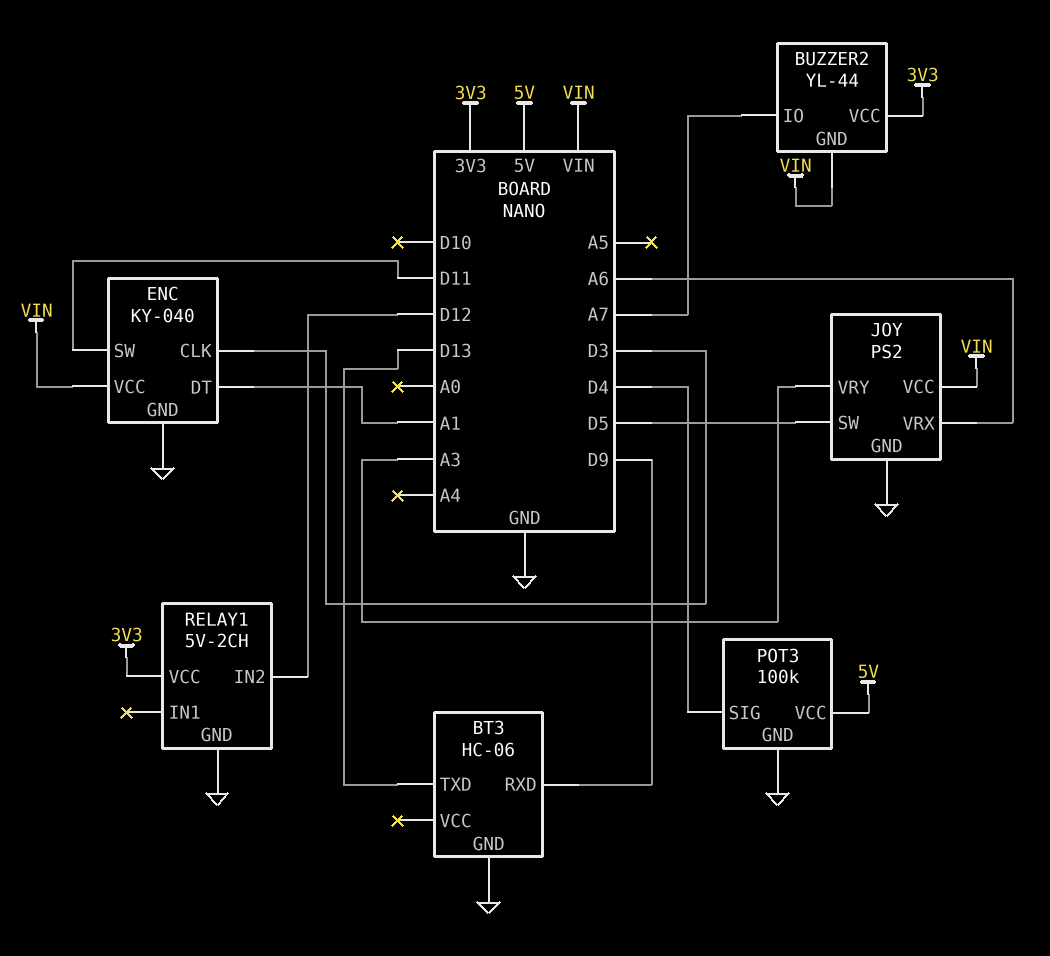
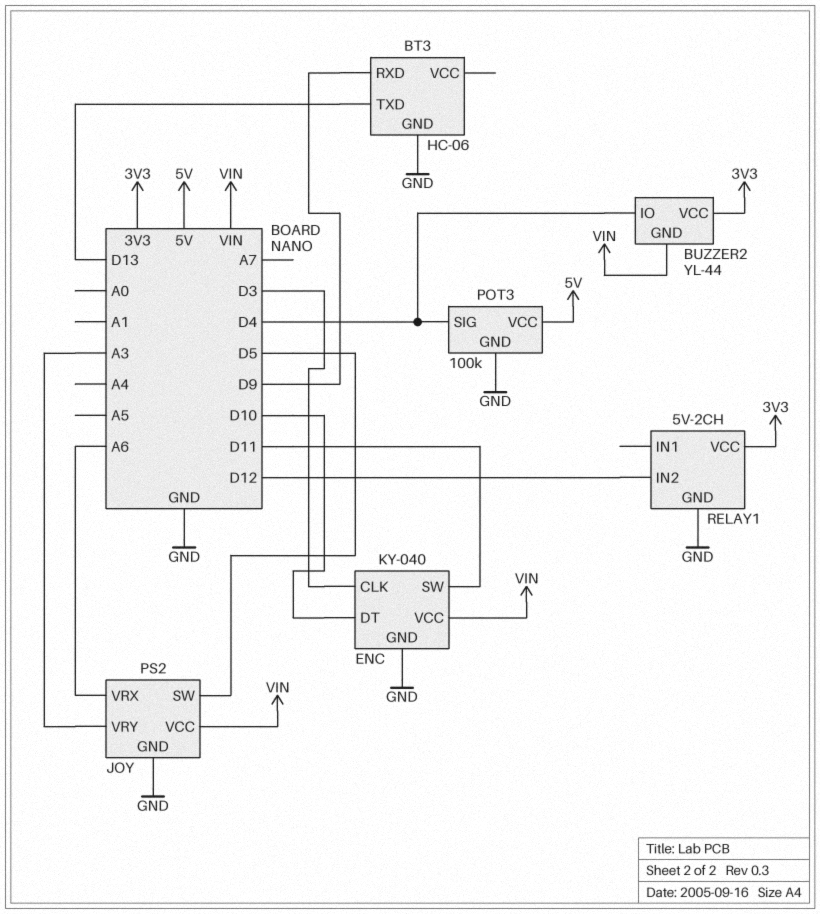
BUZZER2 pin IO: A7 -> D4
ENC pin DT: A1 -> D10

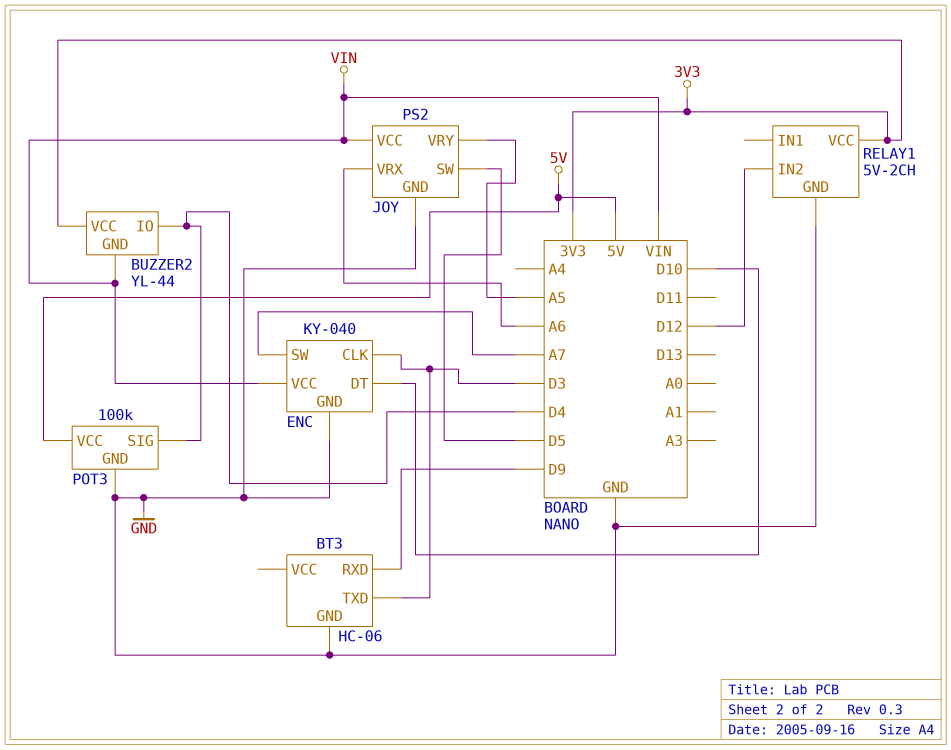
BT3 pin TXD: D13 -> D3
ENC pin SW: D11 -> A7
JOY pin VRY: A3 -> A5

